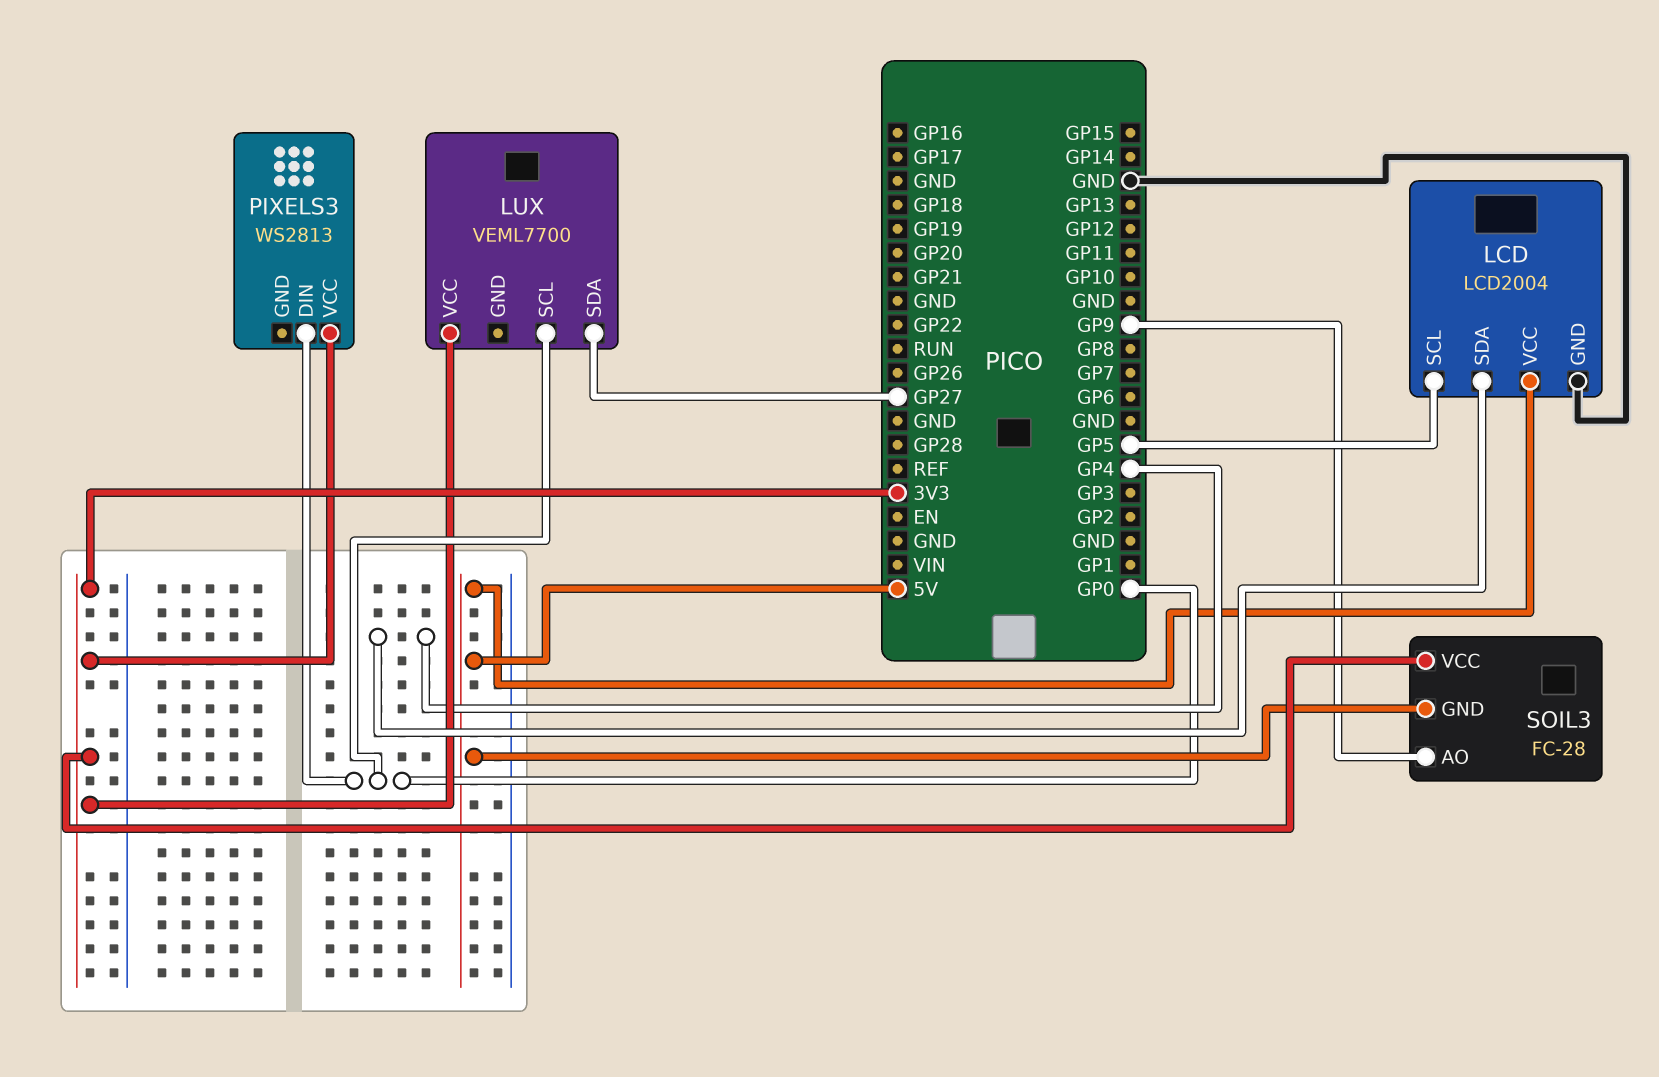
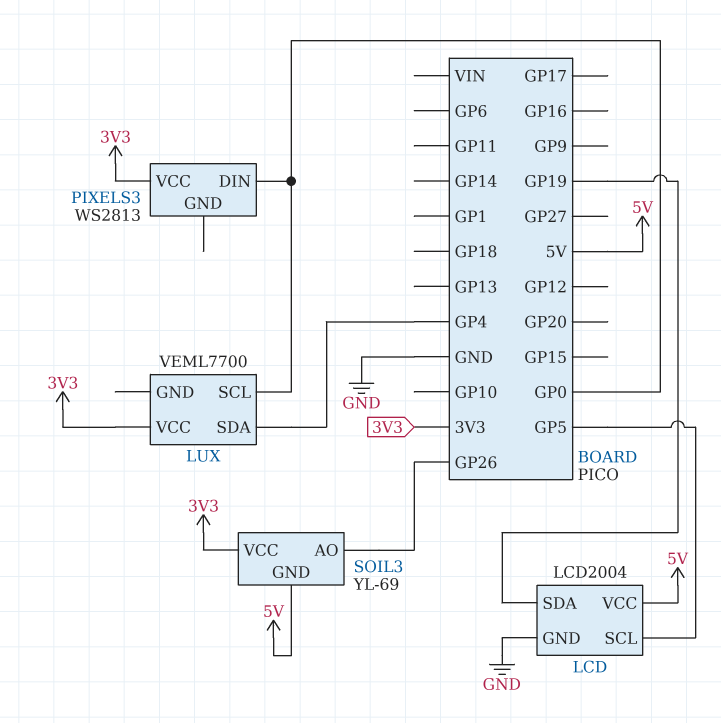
LCD pin SDA: GP4 -> GP19
LUX pin SDA: GP27 -> GP4
SOIL3: FC-28 -> YL-69
SOIL3 pin AO: GP9 -> GP26

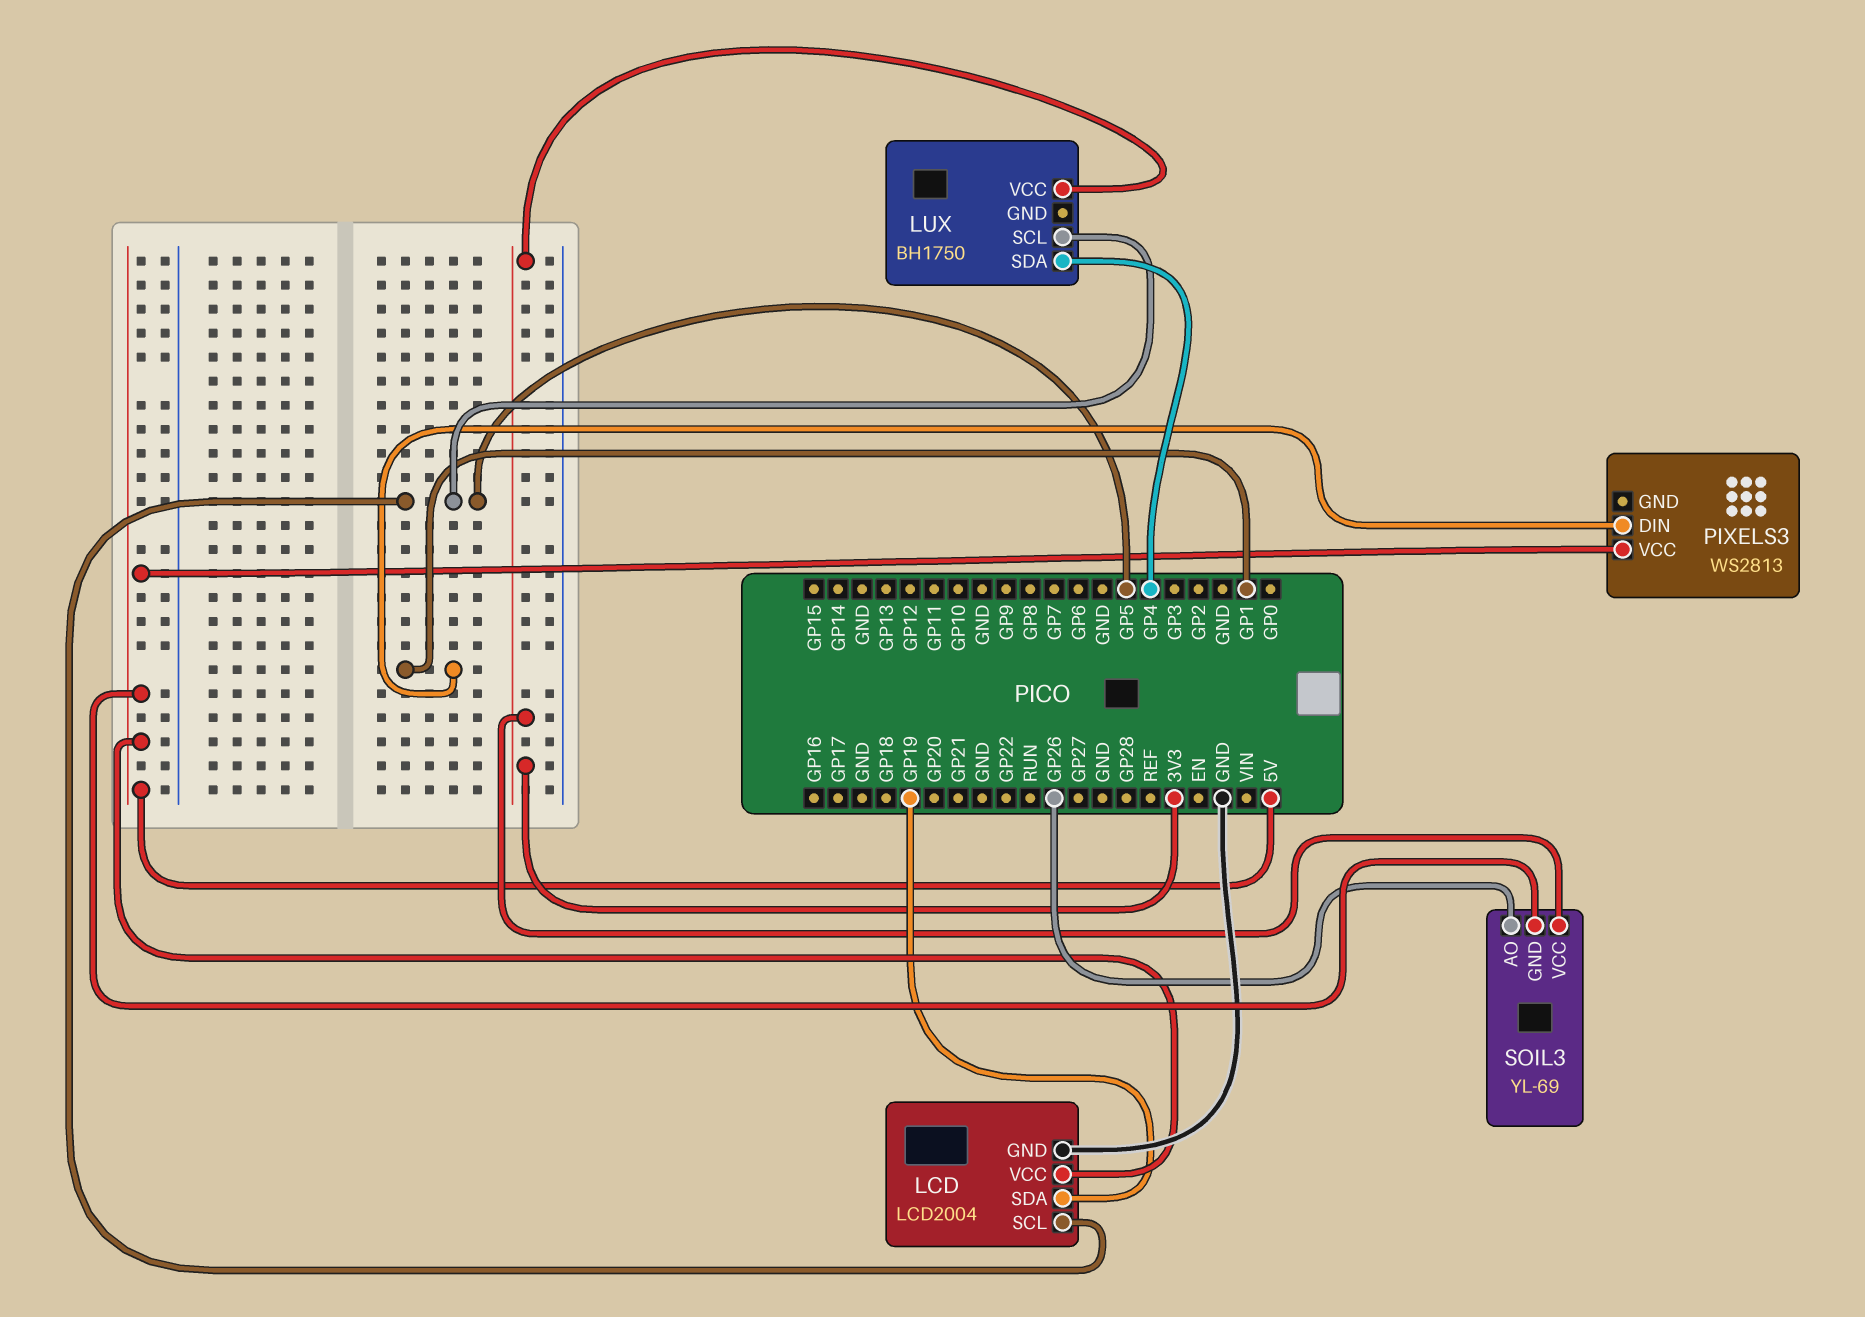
LUX: VEML7700 -> BH1750
LUX pin SCL: GP0 -> GP5
PIXELS3 pin DIN: GP0 -> GP1
PIXELS3 pin VCC: 3V3 -> 5V

